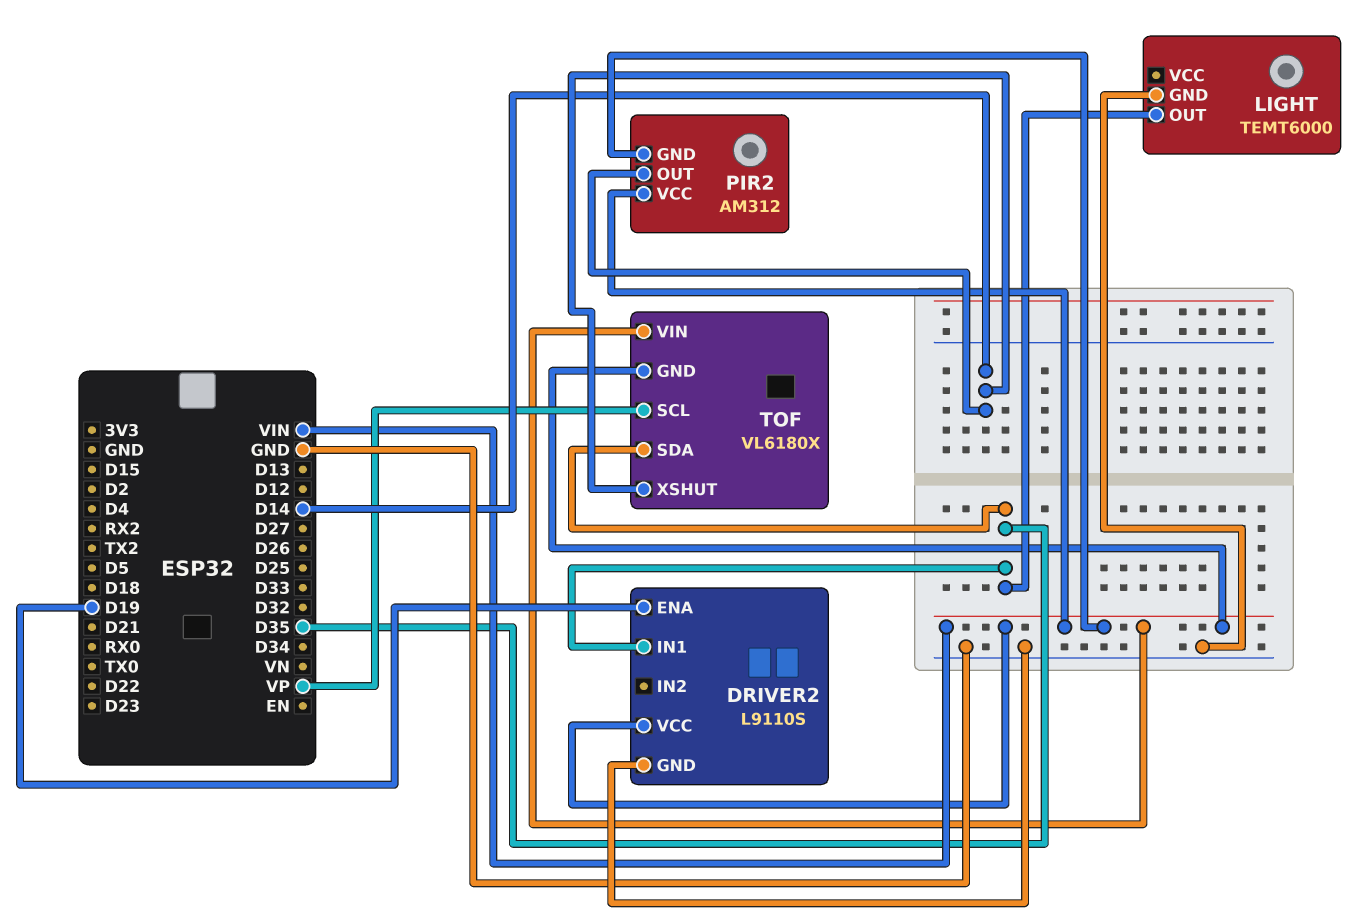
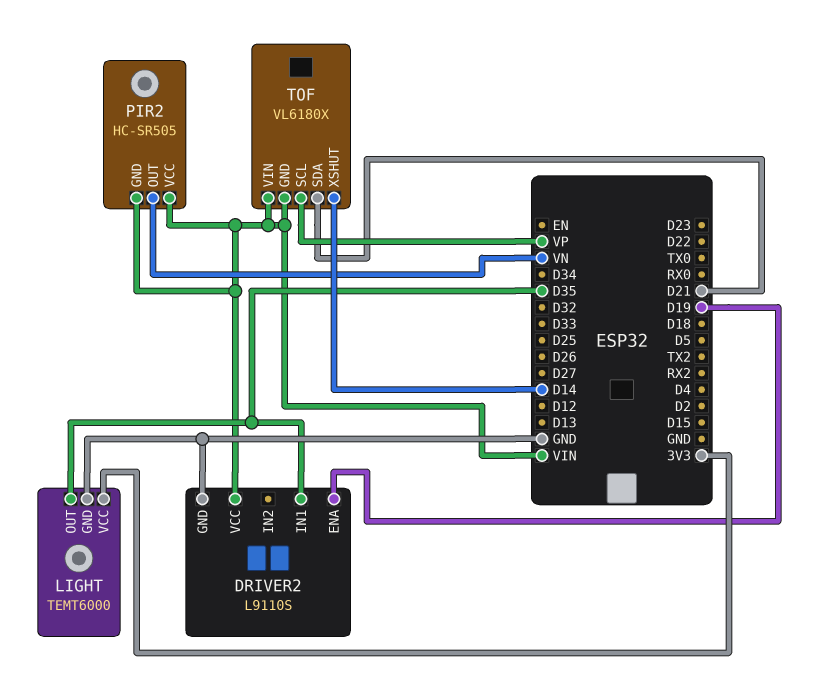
LIGHT pin VCC: none -> 3V3
PIR2: AM312 -> HC-SR505
PIR2 pin OUT: D14 -> VN
TOF pin SDA: D35 -> D21

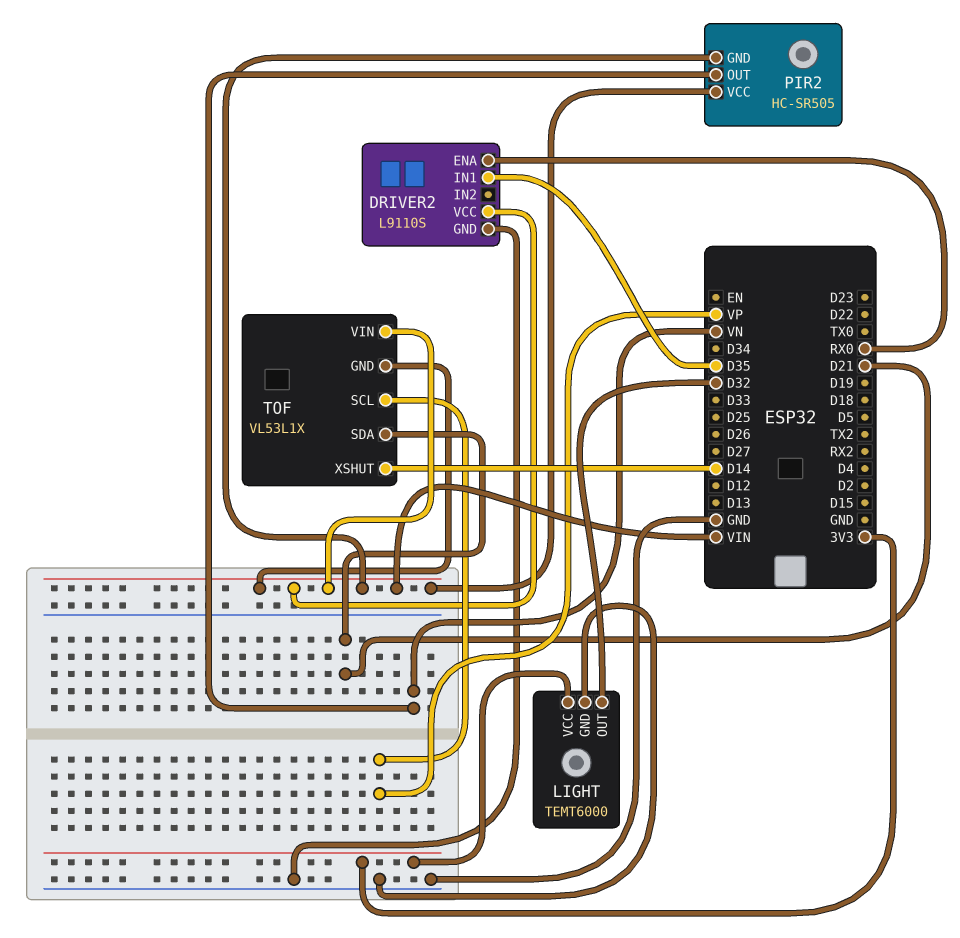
DRIVER2 pin ENA: D19 -> RX0
LIGHT pin OUT: D35 -> D32
TOF: VL6180X -> VL53L1X

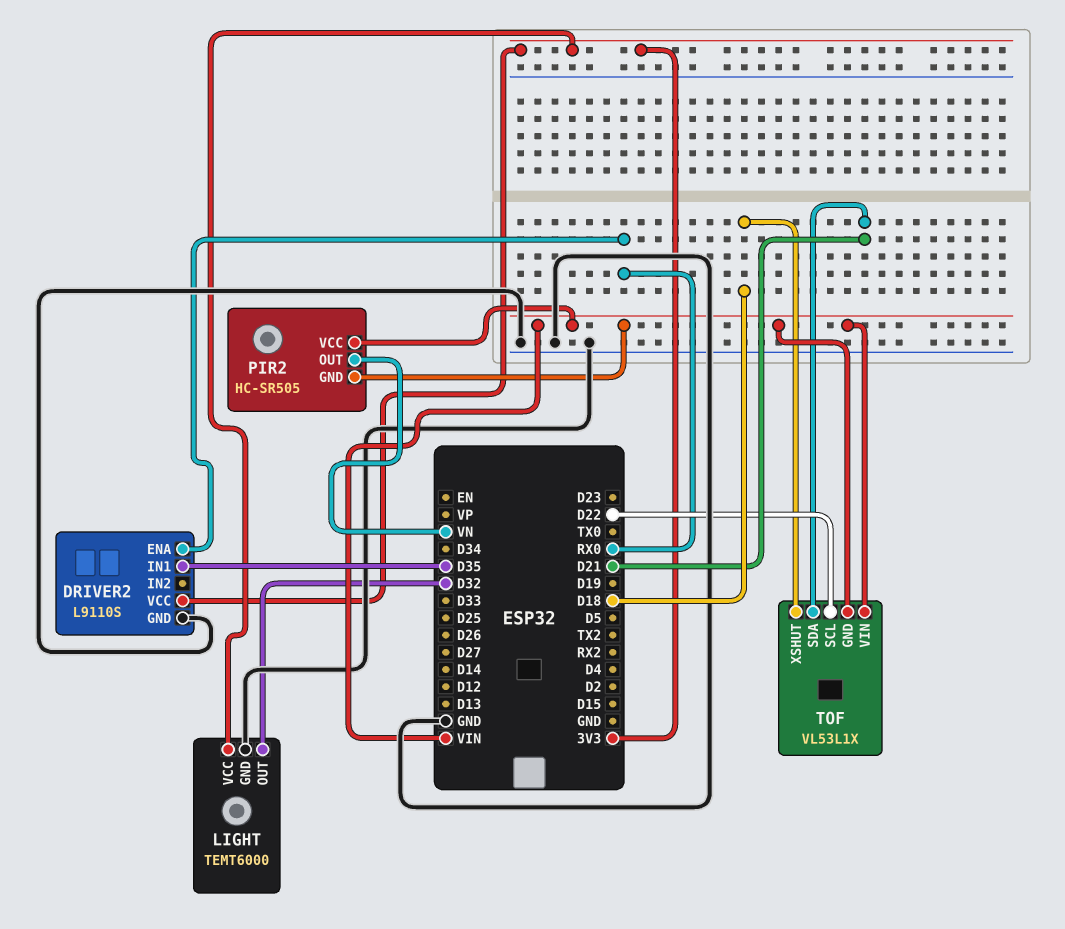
DRIVER2 pin VCC: VIN -> 3V3
TOF pin SCL: VP -> D22
TOF pin XSHUT: D14 -> D18

